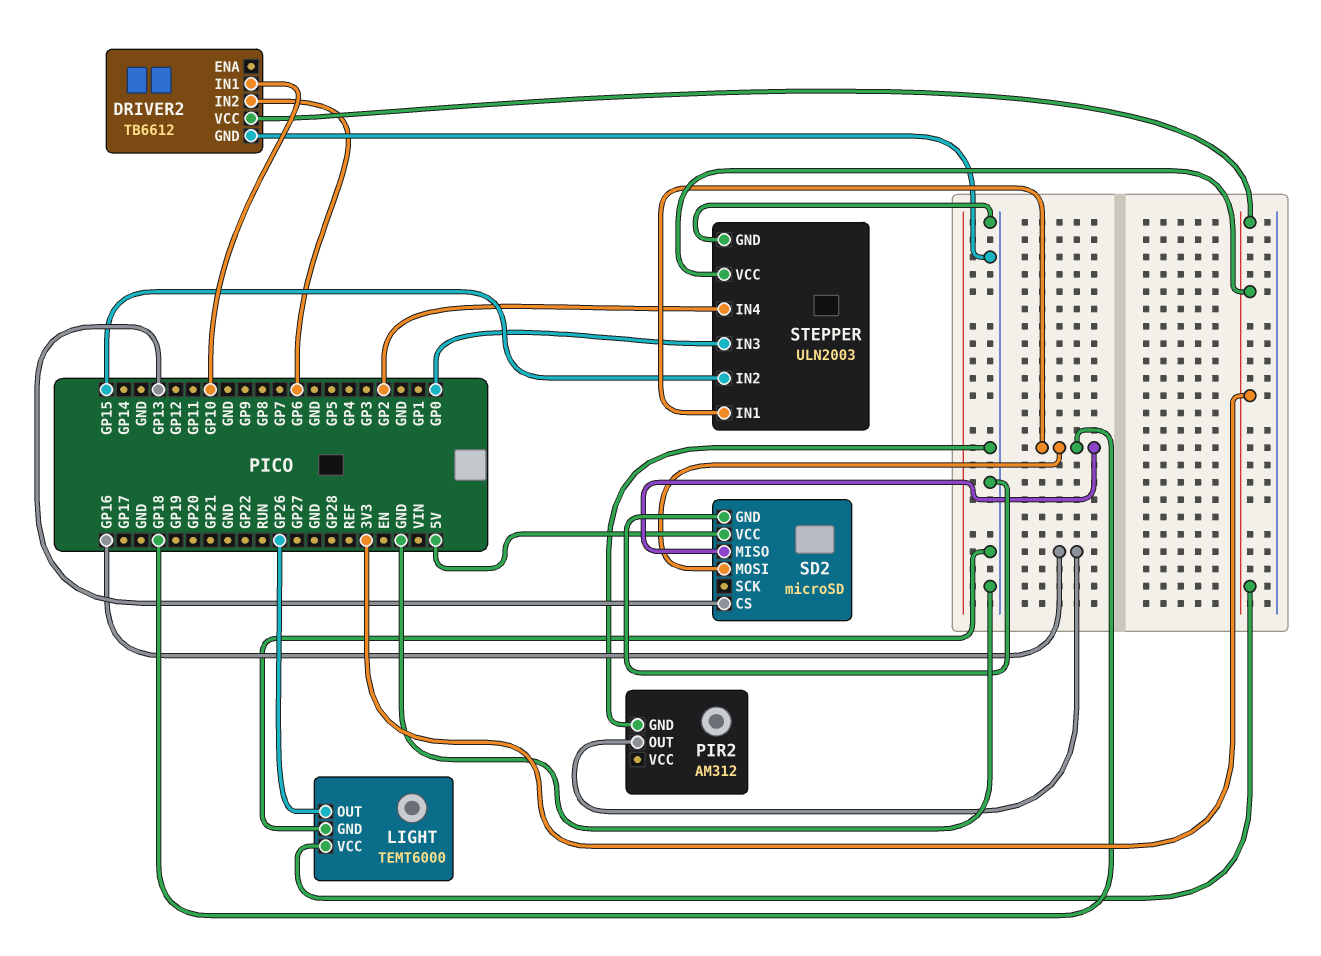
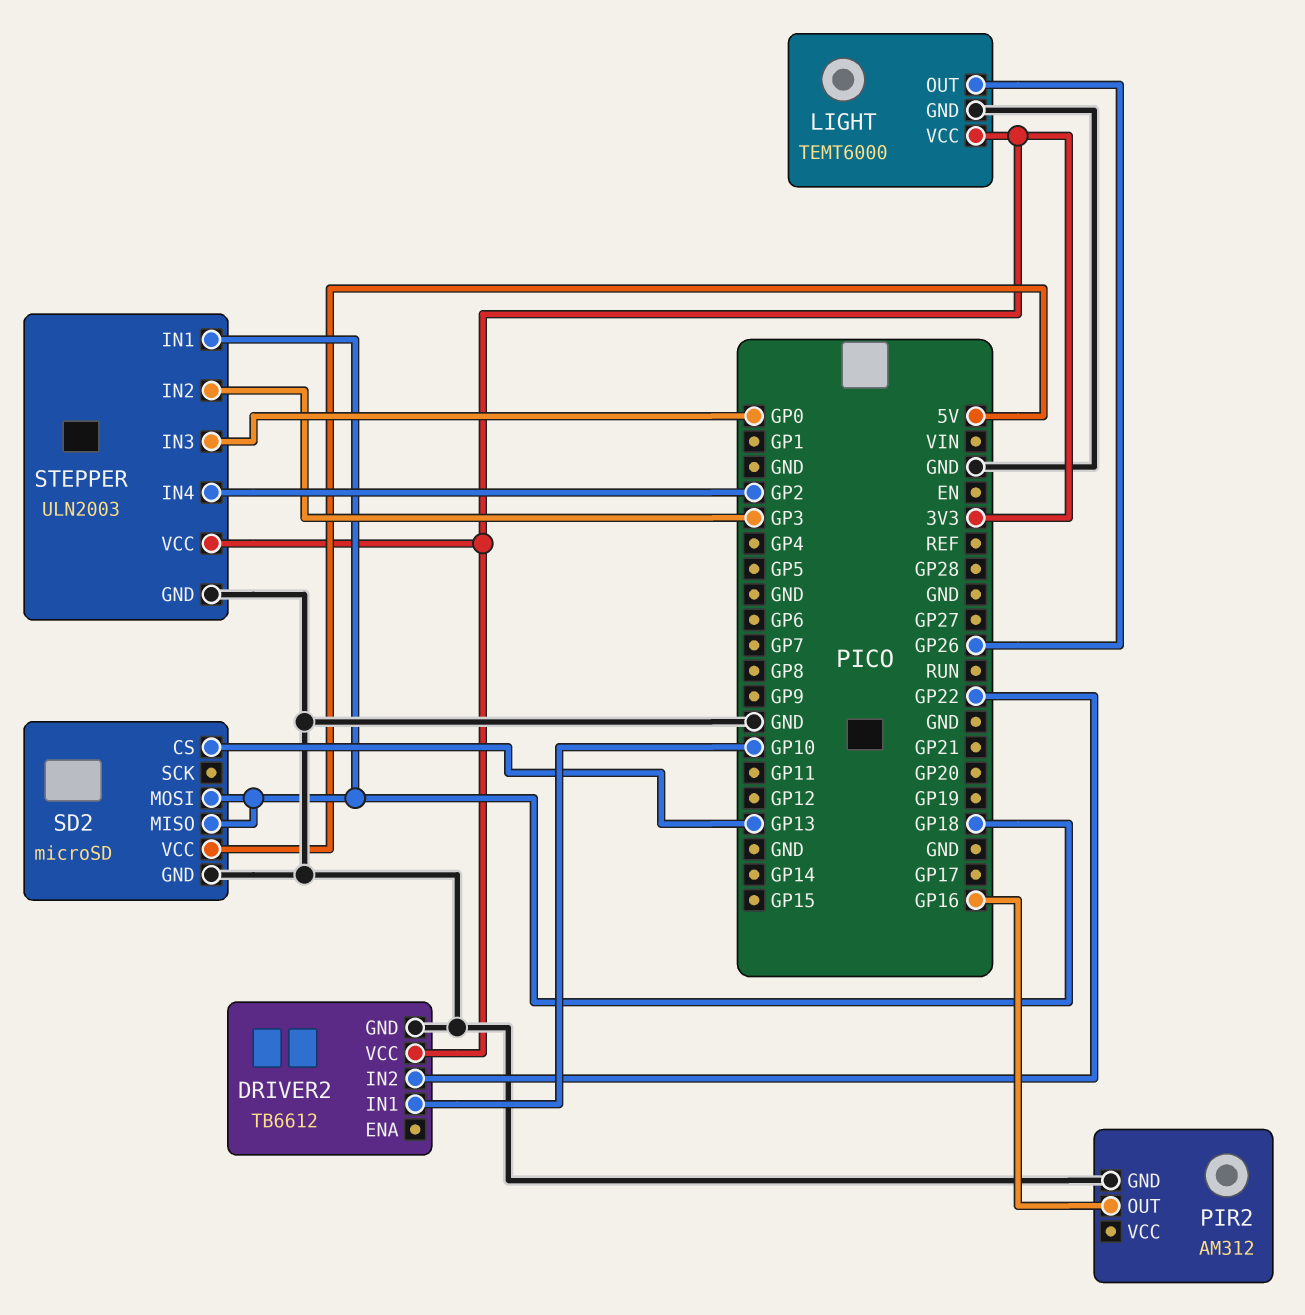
DRIVER2 pin IN2: GP6 -> GP22
STEPPER pin IN2: GP15 -> GP3

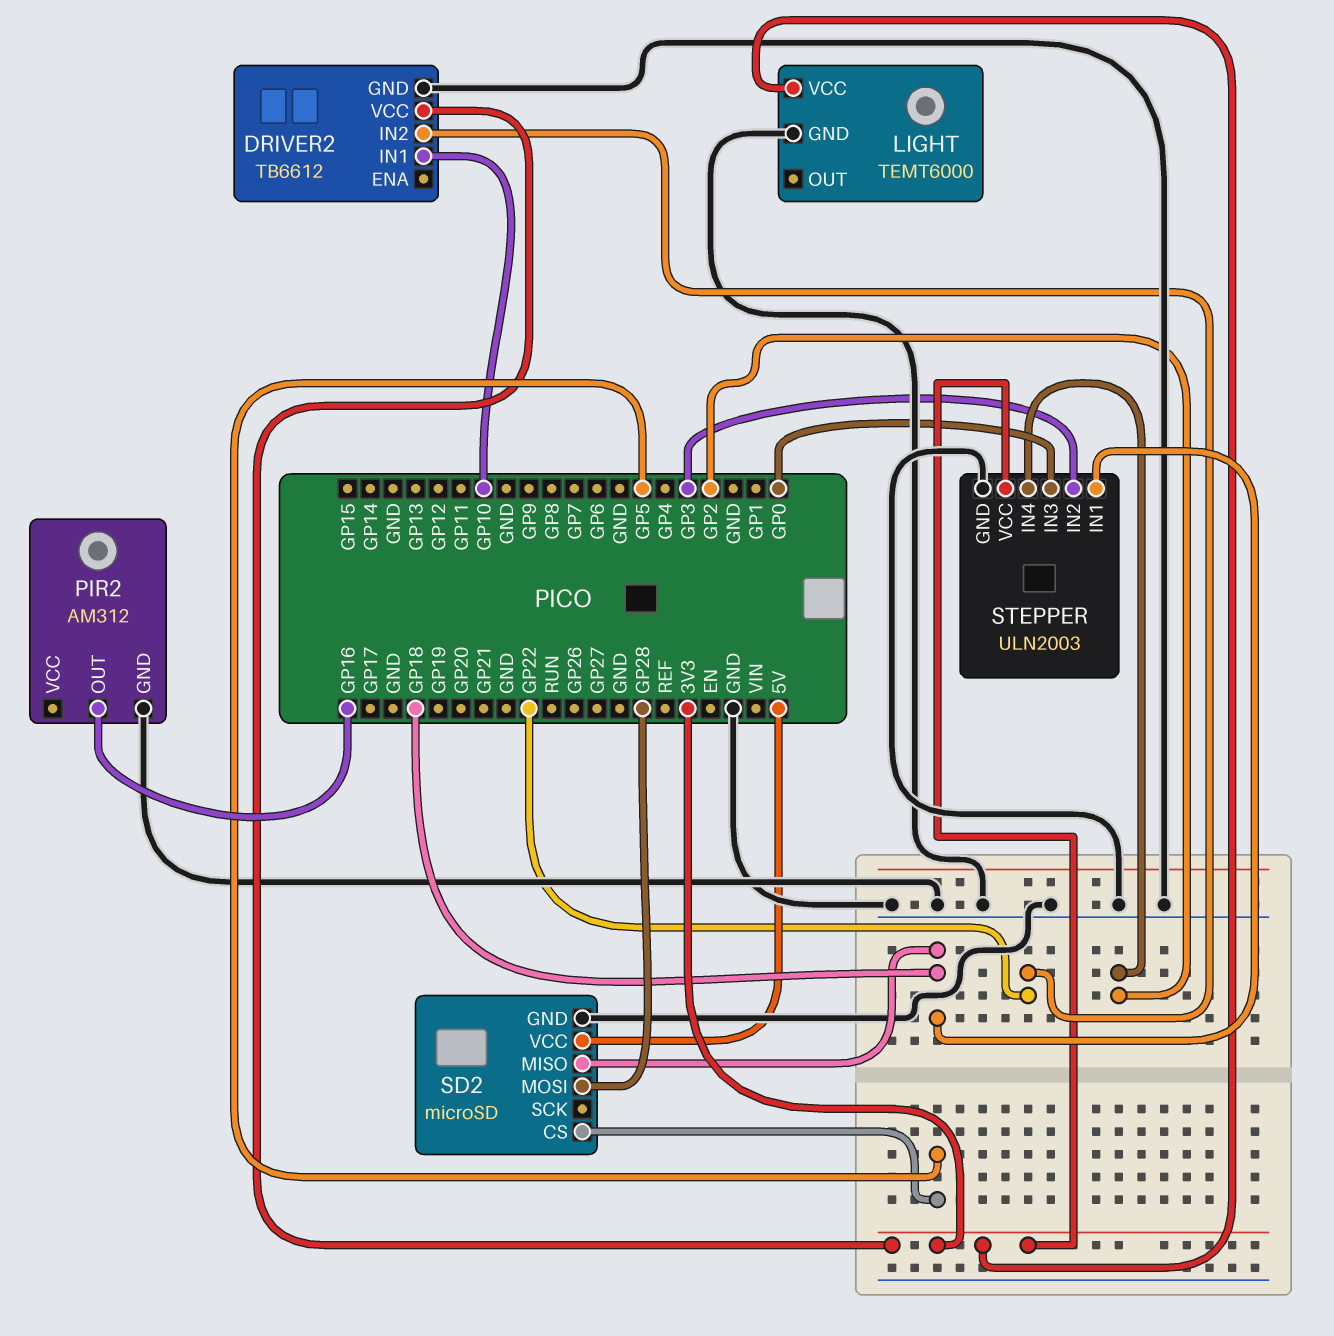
LIGHT pin OUT: GP26 -> none
SD2 pin CS: GP13 -> GP5
SD2 pin MOSI: GP18 -> GP28

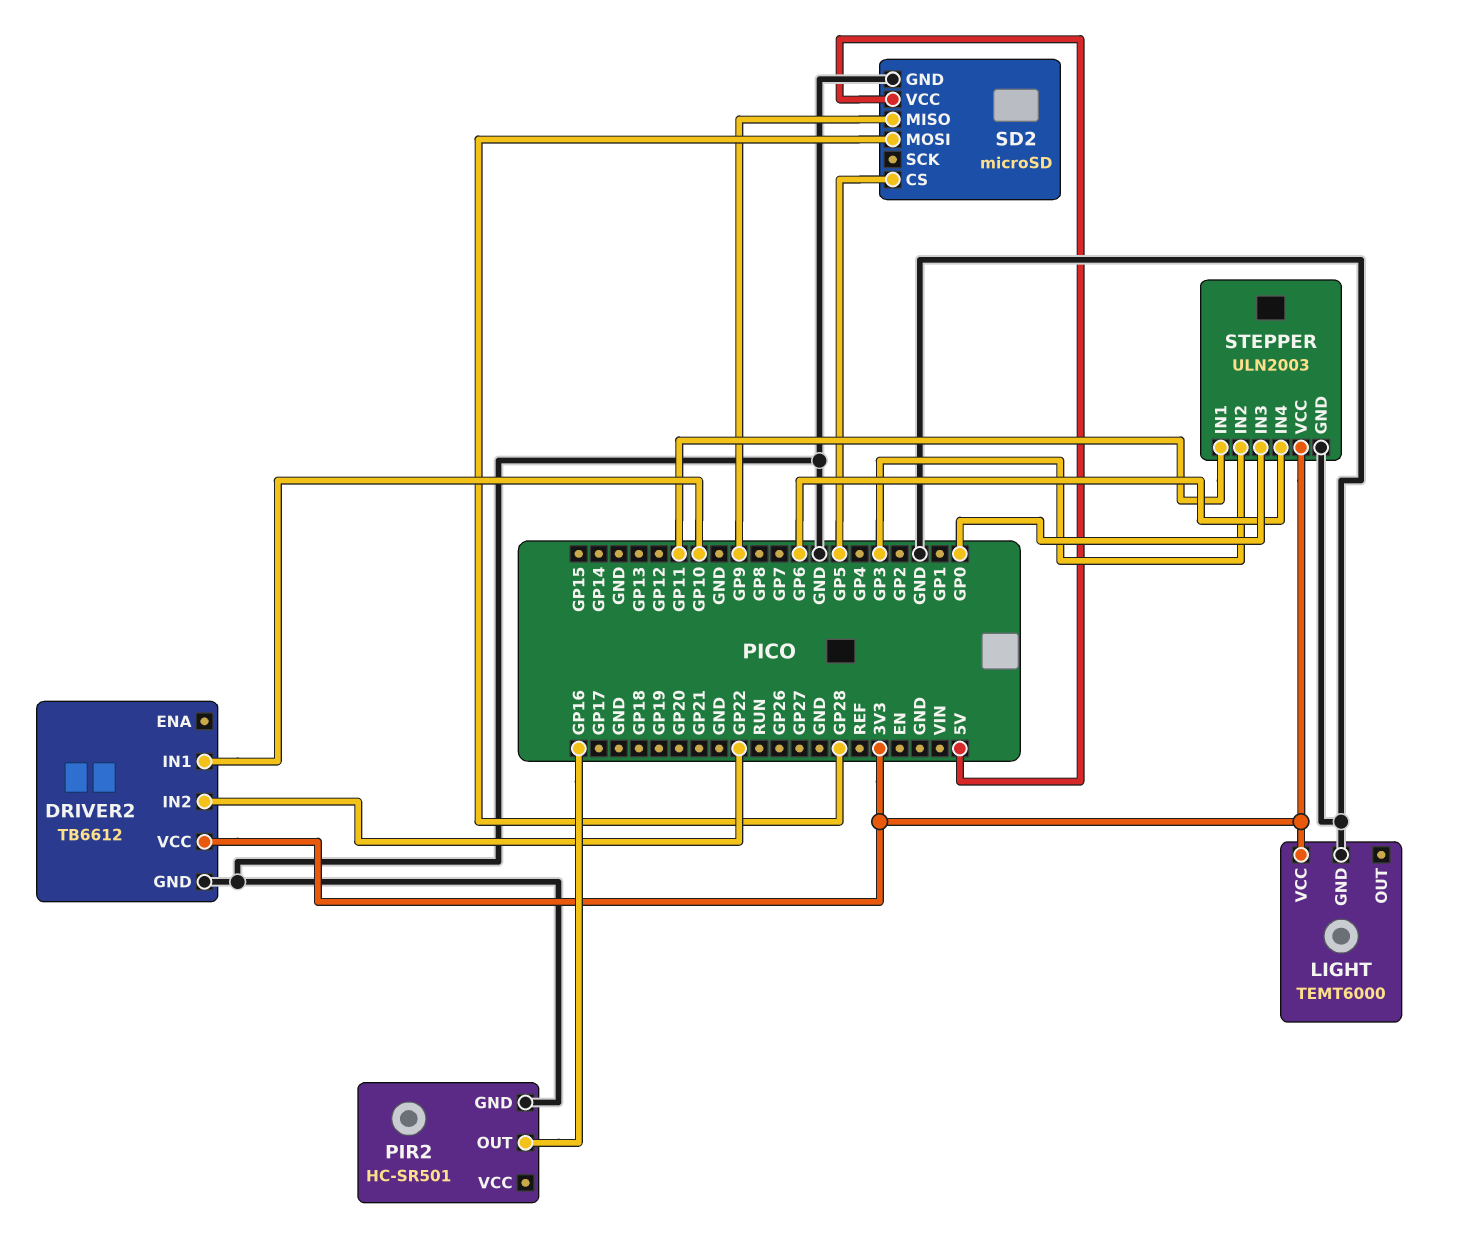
PIR2: AM312 -> HC-SR501
SD2 pin MISO: GP18 -> GP9
STEPPER pin IN1: GP18 -> GP11
STEPPER pin IN4: GP2 -> GP6

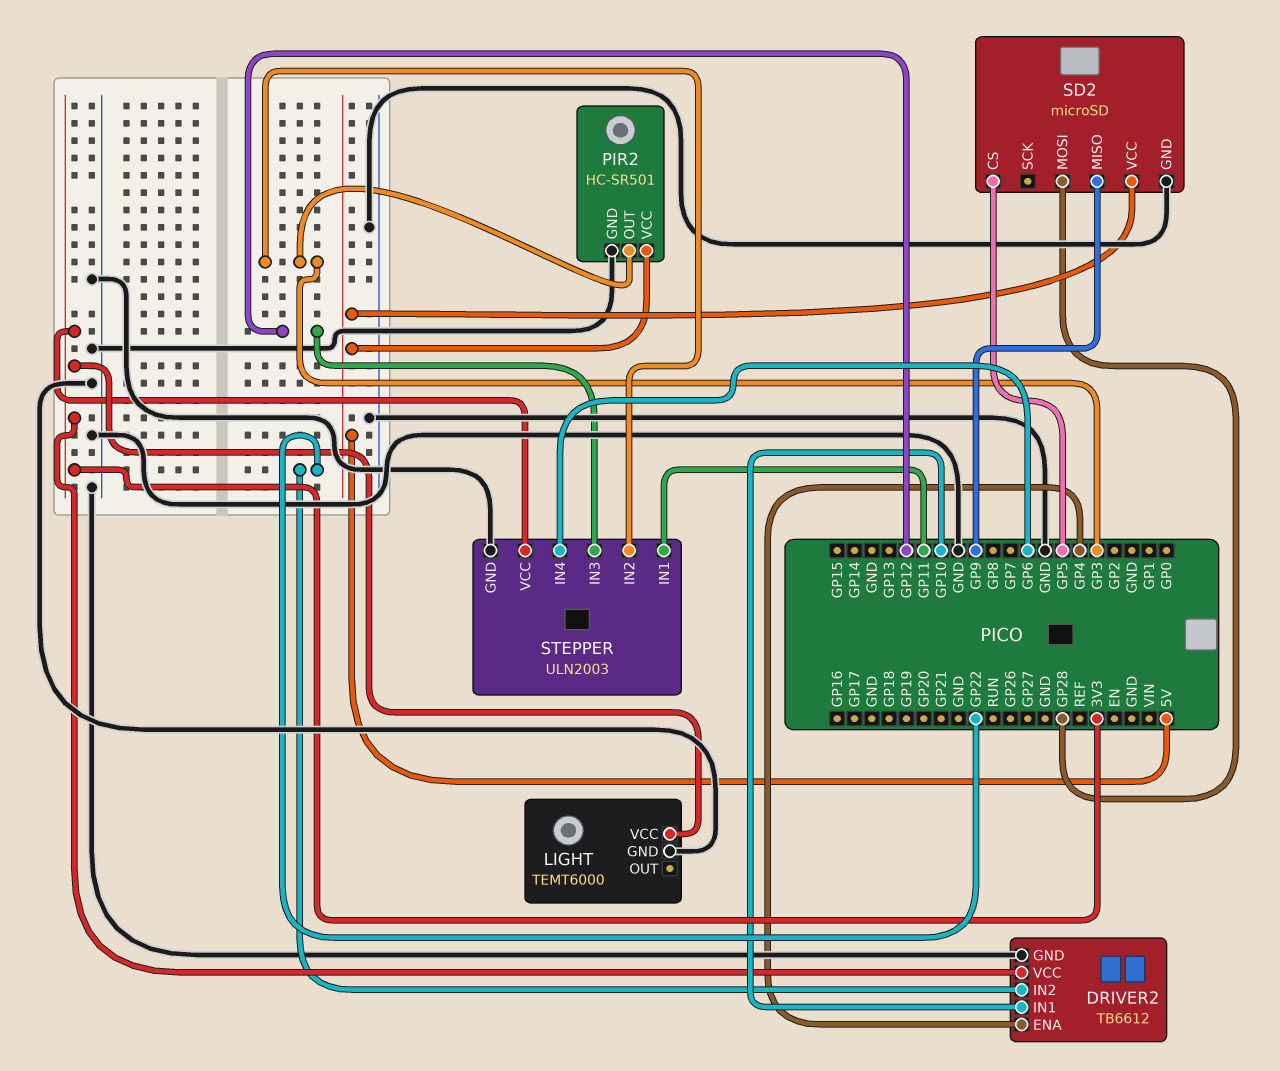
DRIVER2 pin ENA: none -> GP4
PIR2 pin OUT: GP16 -> GP3
PIR2 pin VCC: none -> 5V
STEPPER pin IN3: GP0 -> GP12

